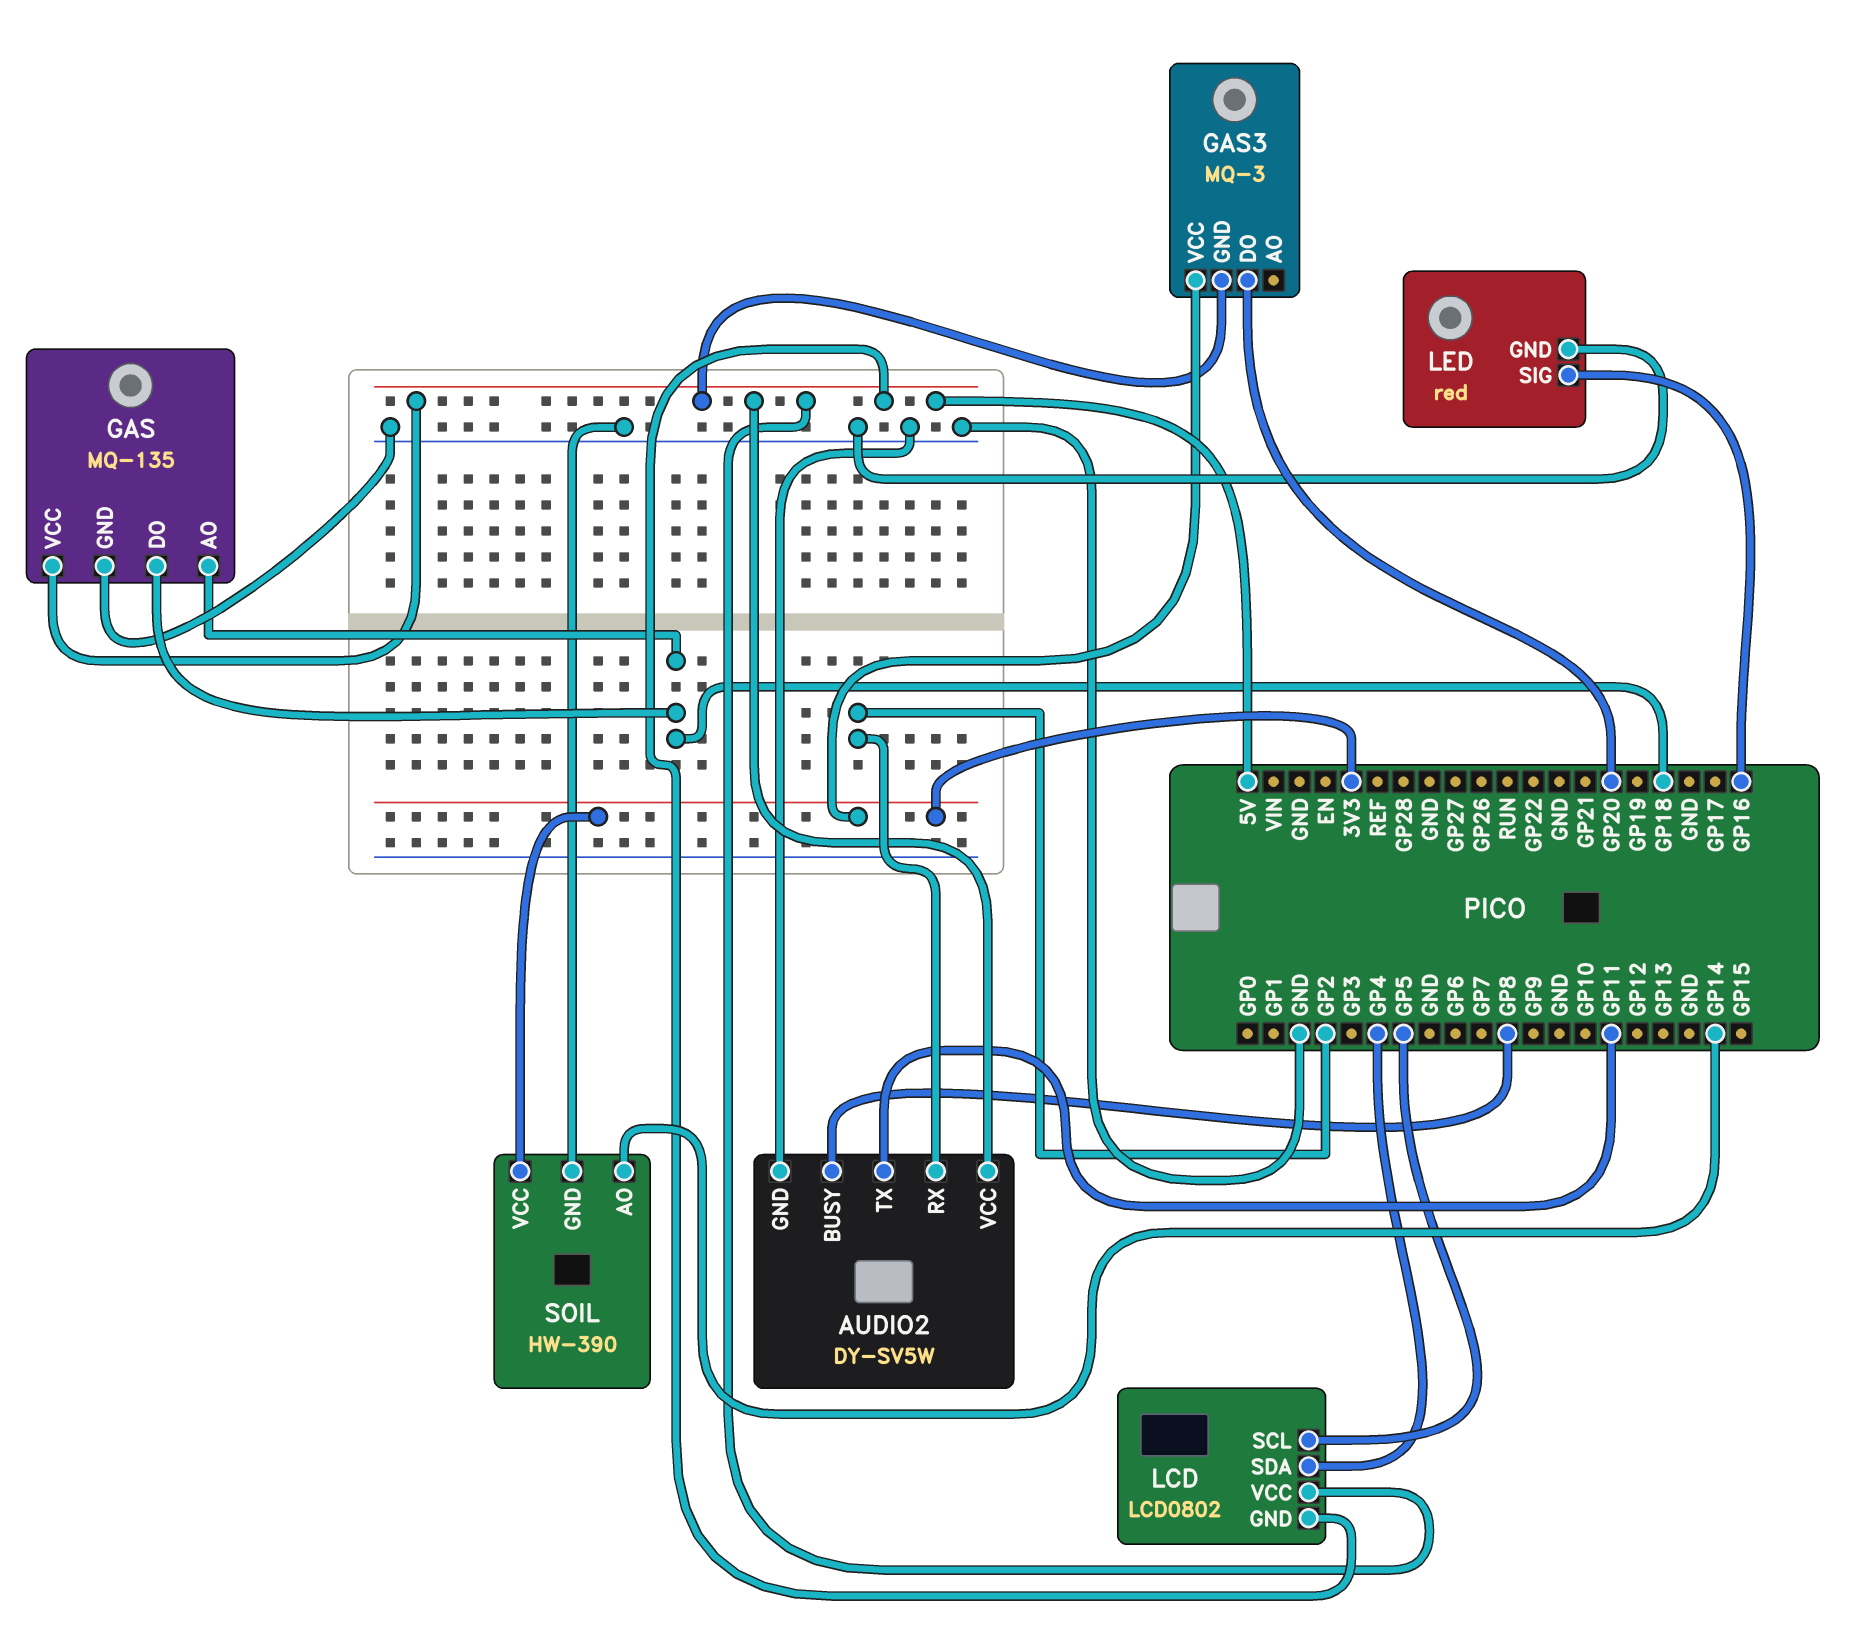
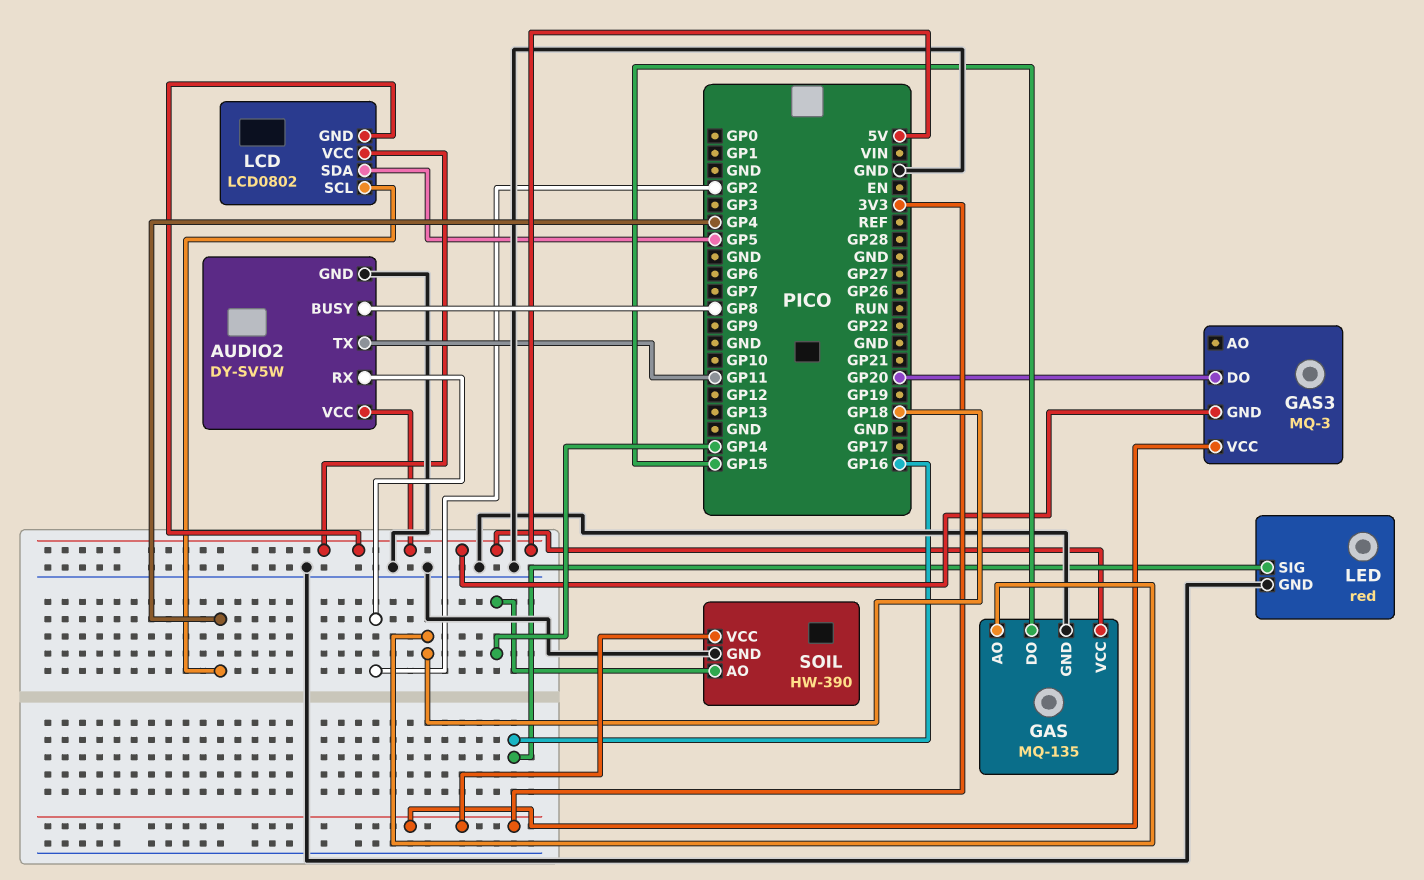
GAS pin DO: GP18 -> GP15
LCD pin SCL: GP5 -> GP4
LCD pin SDA: GP4 -> GP5

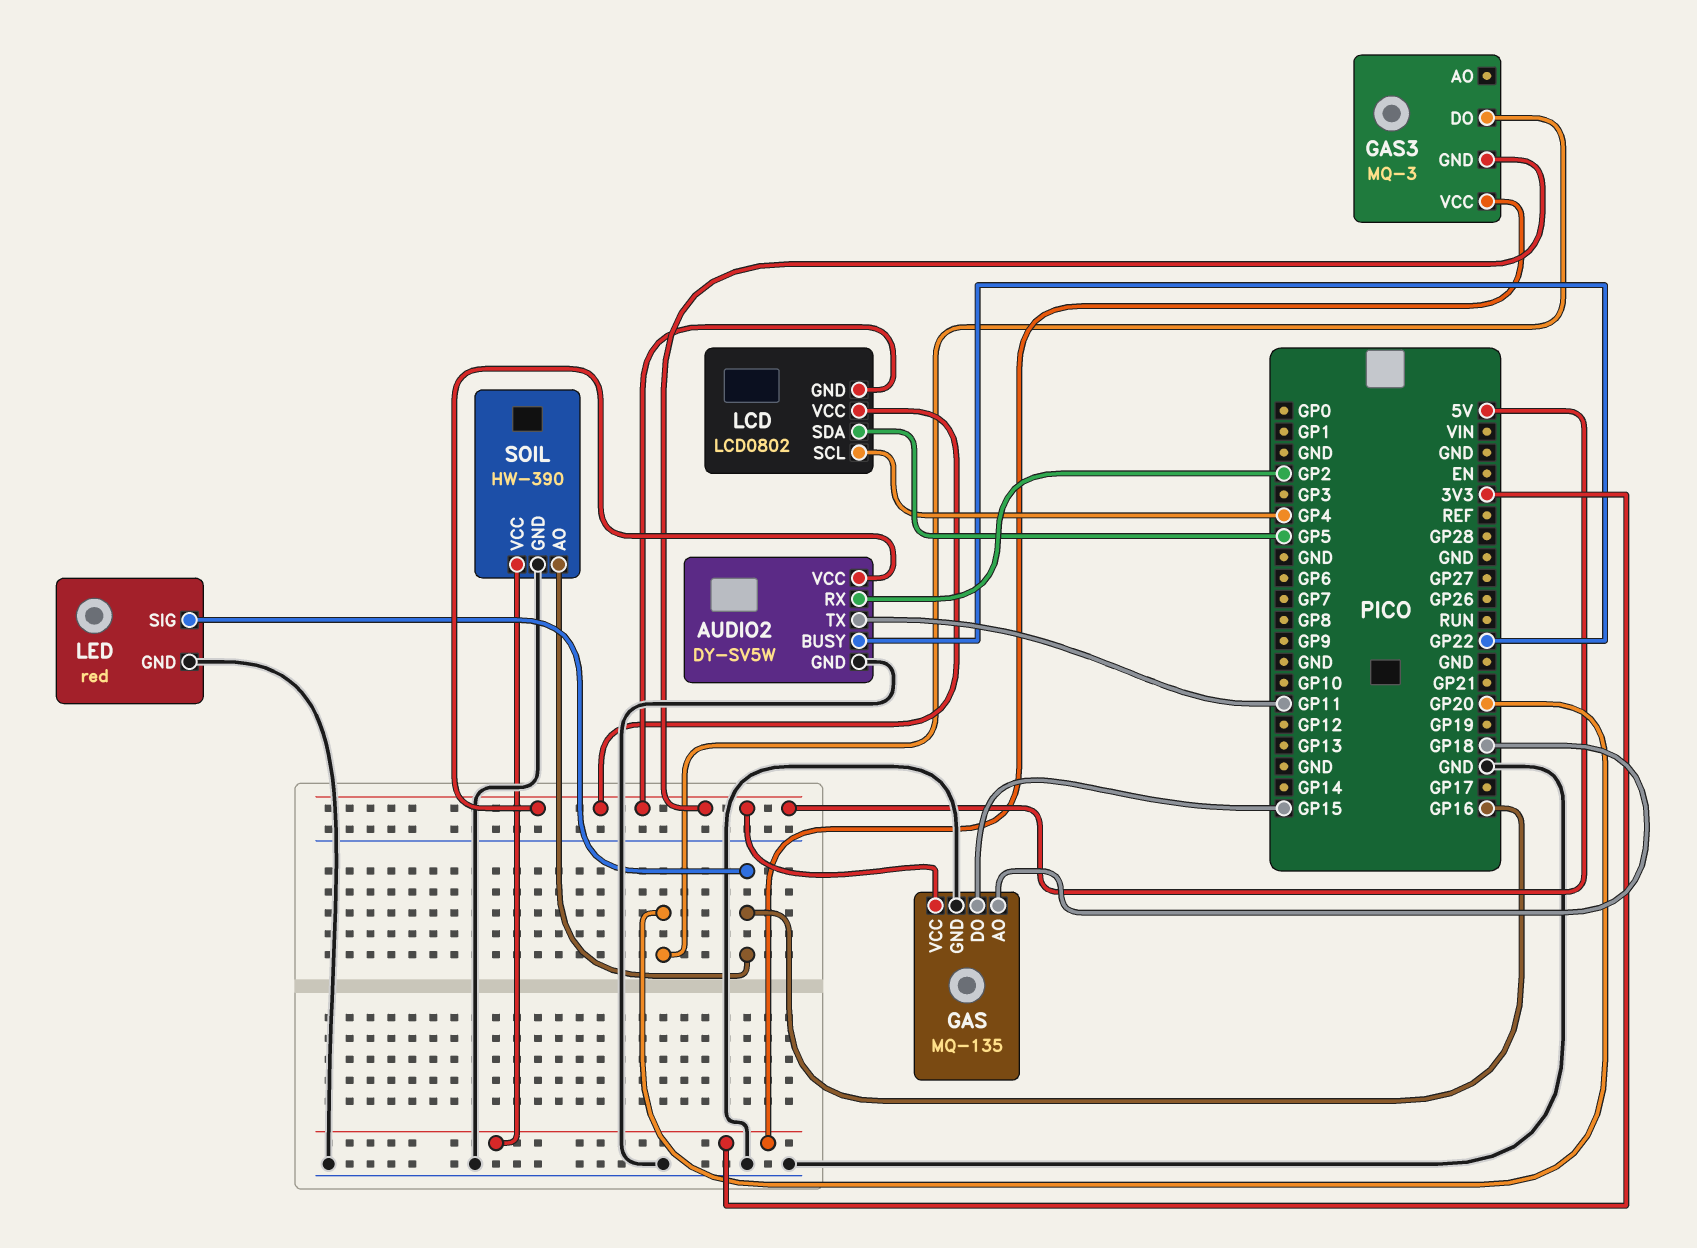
AUDIO2 pin BUSY: GP8 -> GP22
SOIL pin AO: GP14 -> GP16

